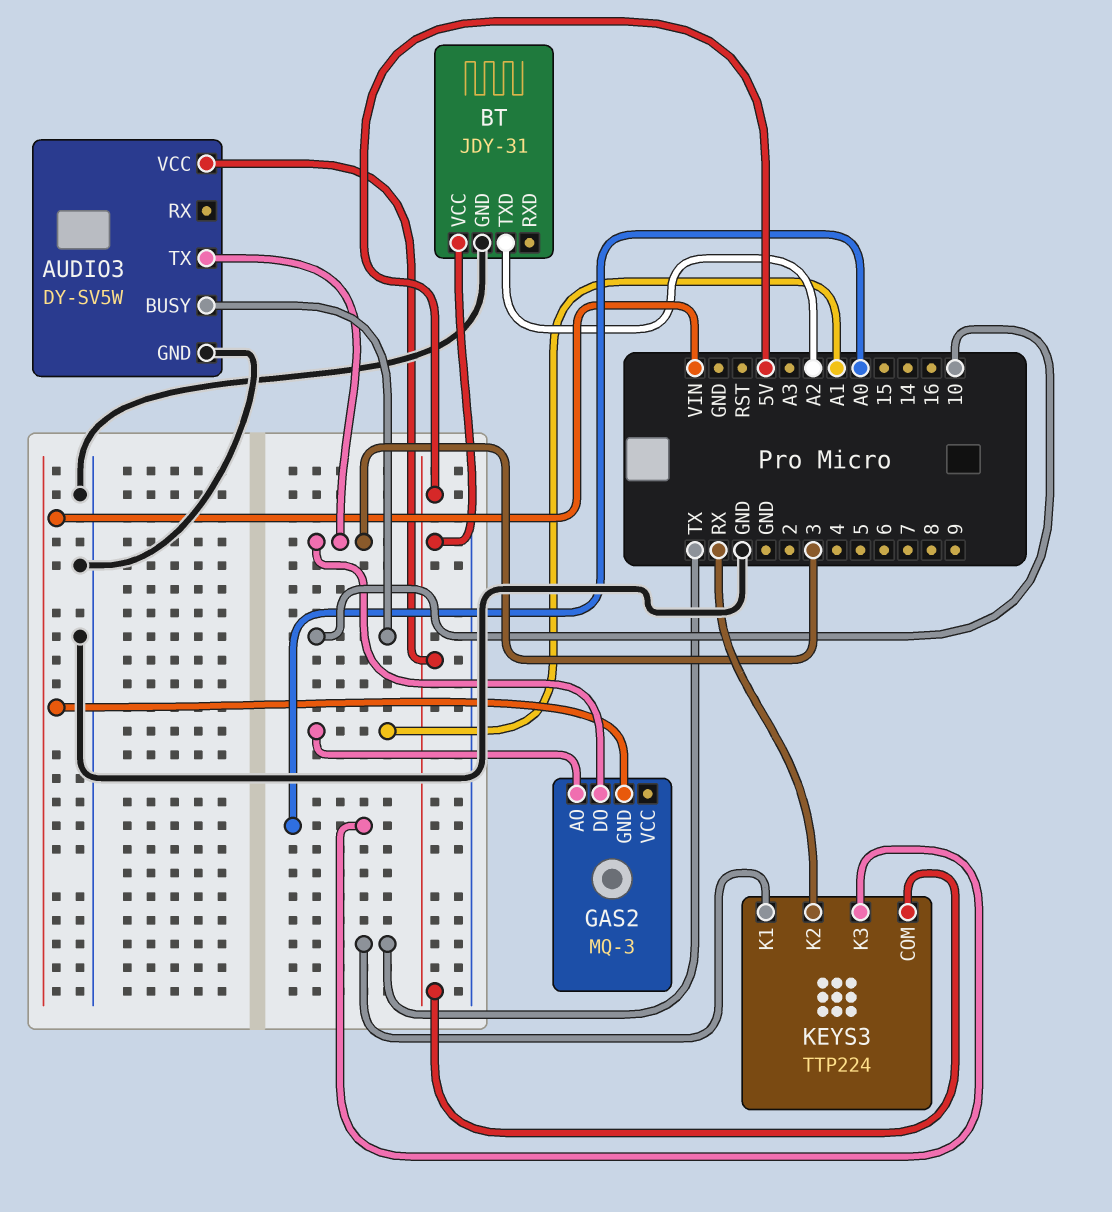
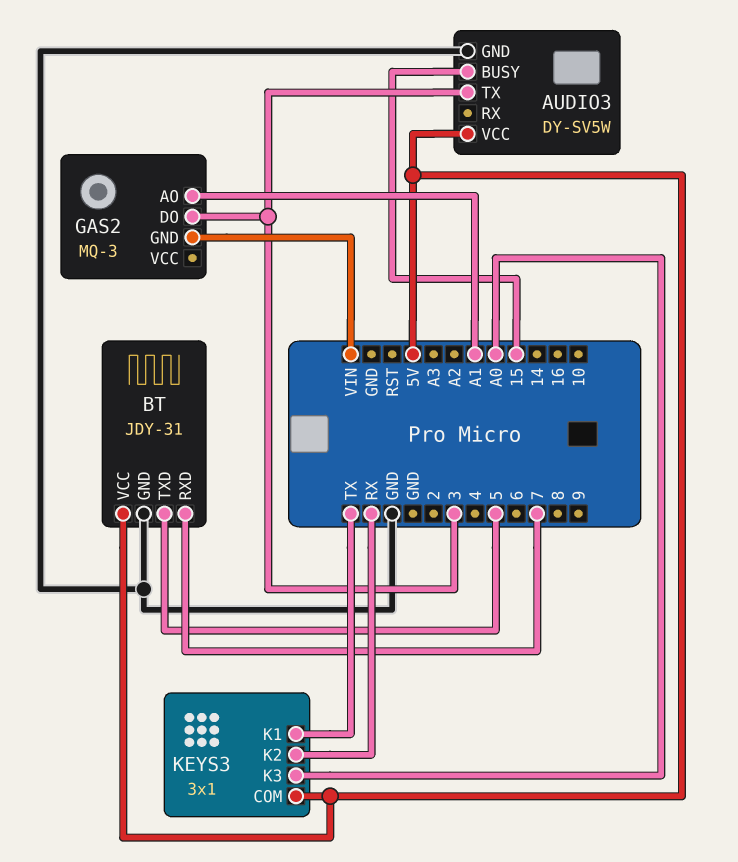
AUDIO3 pin BUSY: 10 -> 15
BT pin RXD: none -> 7
BT pin TXD: A2 -> 5
KEYS3: TTP224 -> 3x1

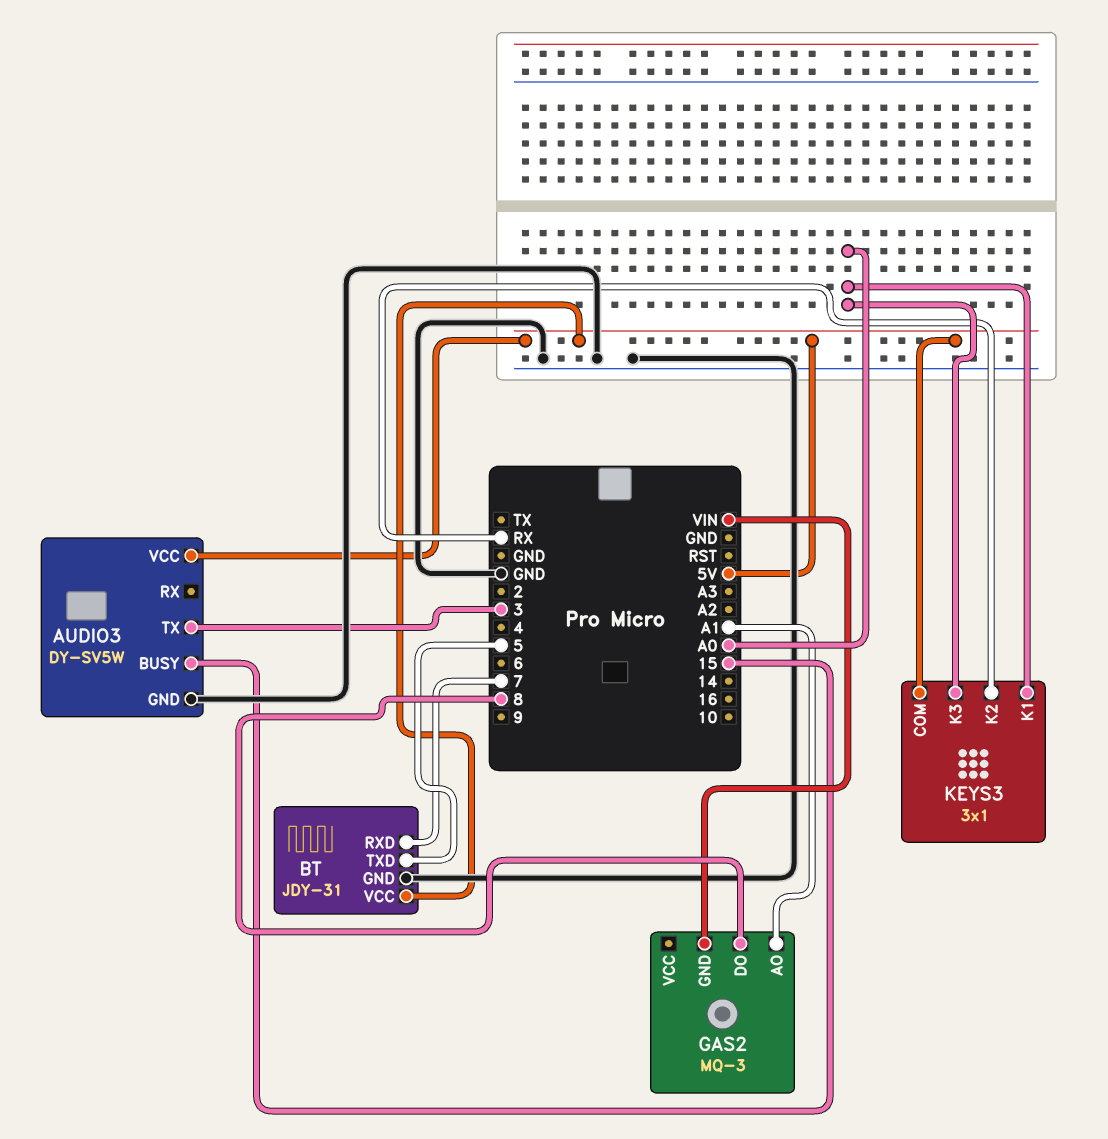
GAS2 pin DO: 3 -> 8
KEYS3 pin K1: TX -> A0

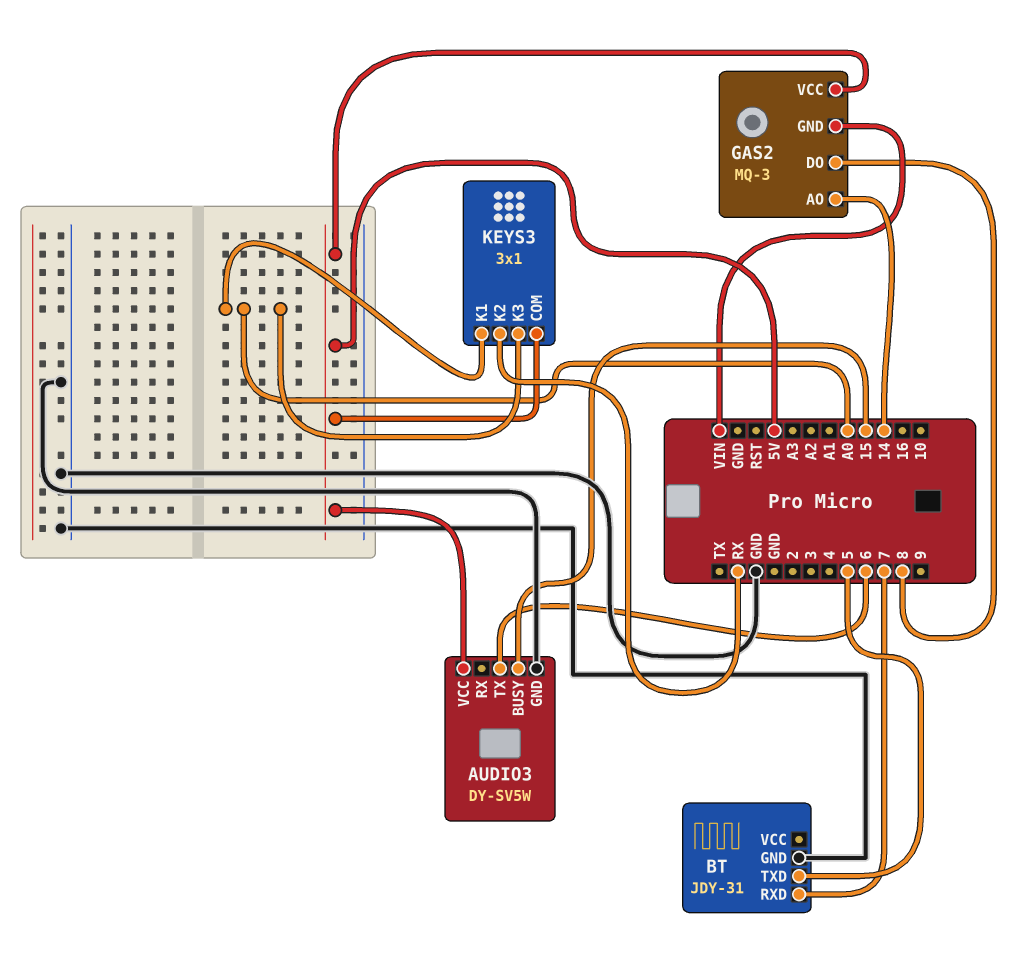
AUDIO3 pin TX: 3 -> 6
BT pin VCC: 5V -> none
GAS2 pin AO: A1 -> 14
GAS2 pin VCC: none -> 5V

